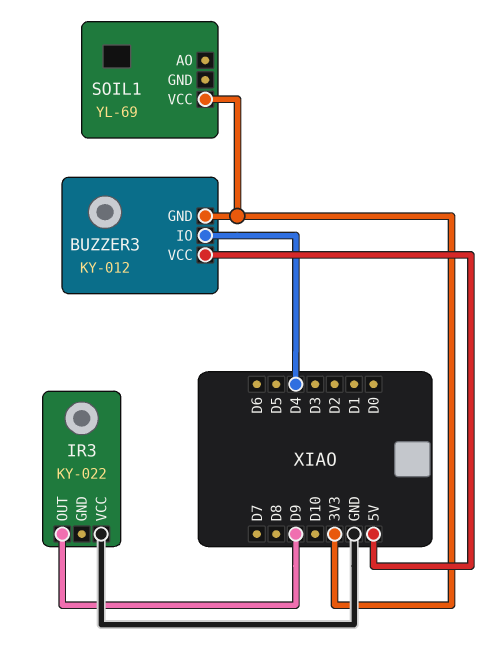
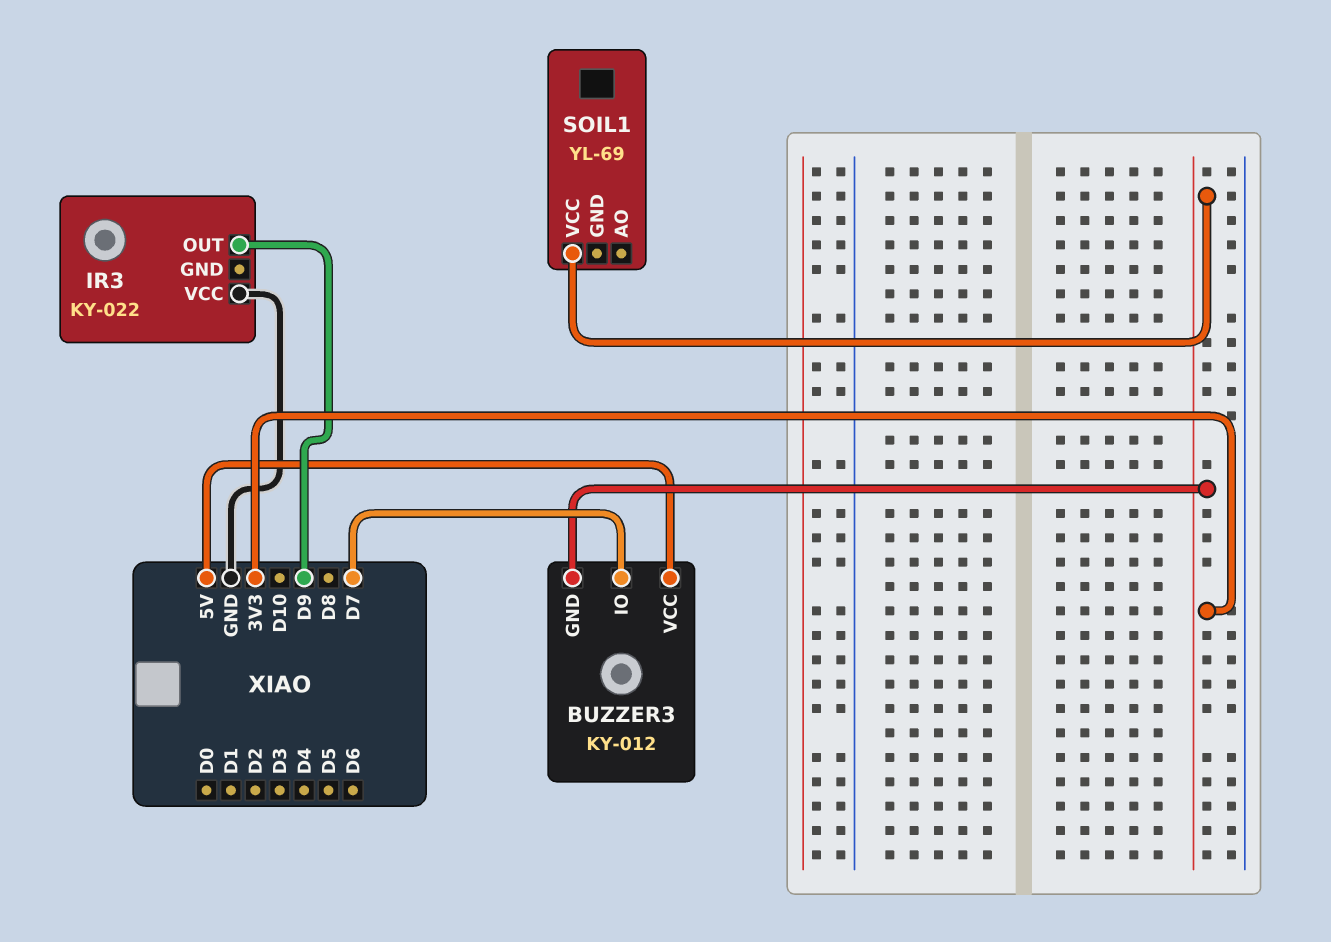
BUZZER3 pin IO: D4 -> D7

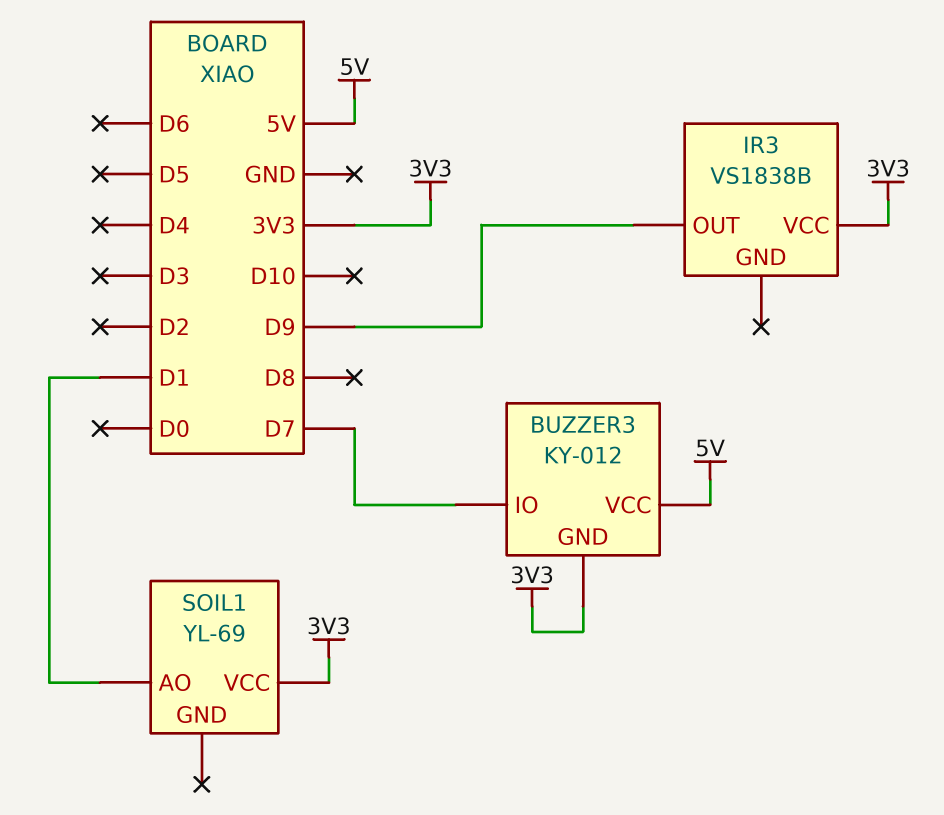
IR3: KY-022 -> VS1838B
IR3 pin VCC: GND -> 3V3
SOIL1 pin AO: none -> D1

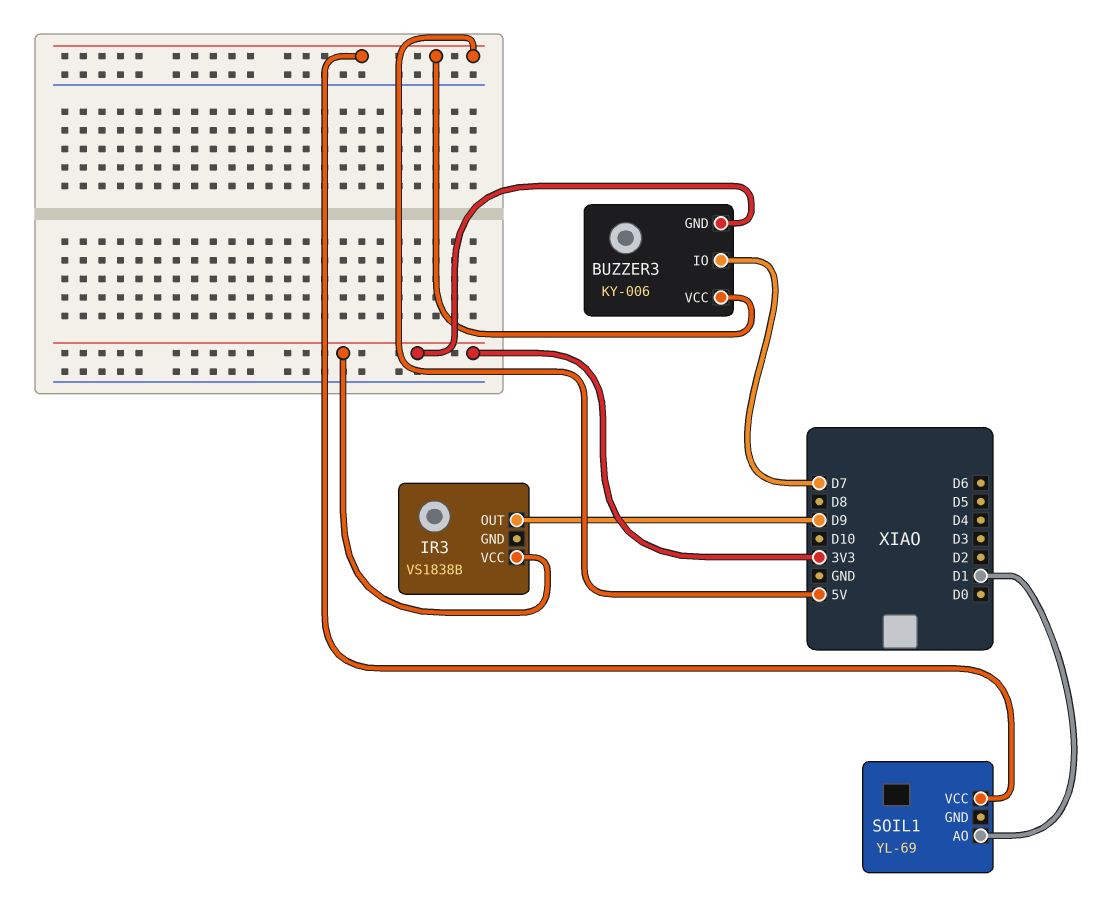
BUZZER3: KY-012 -> KY-006
SOIL1 pin VCC: 3V3 -> 5V

